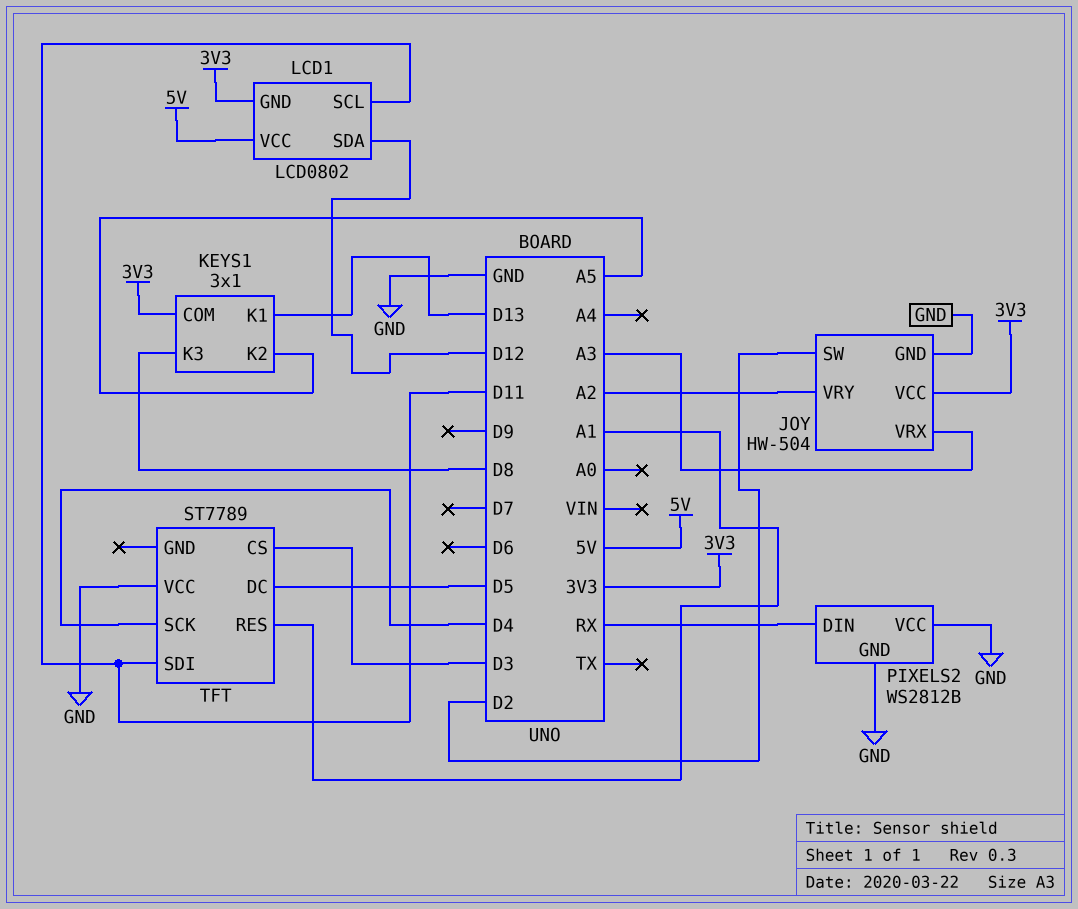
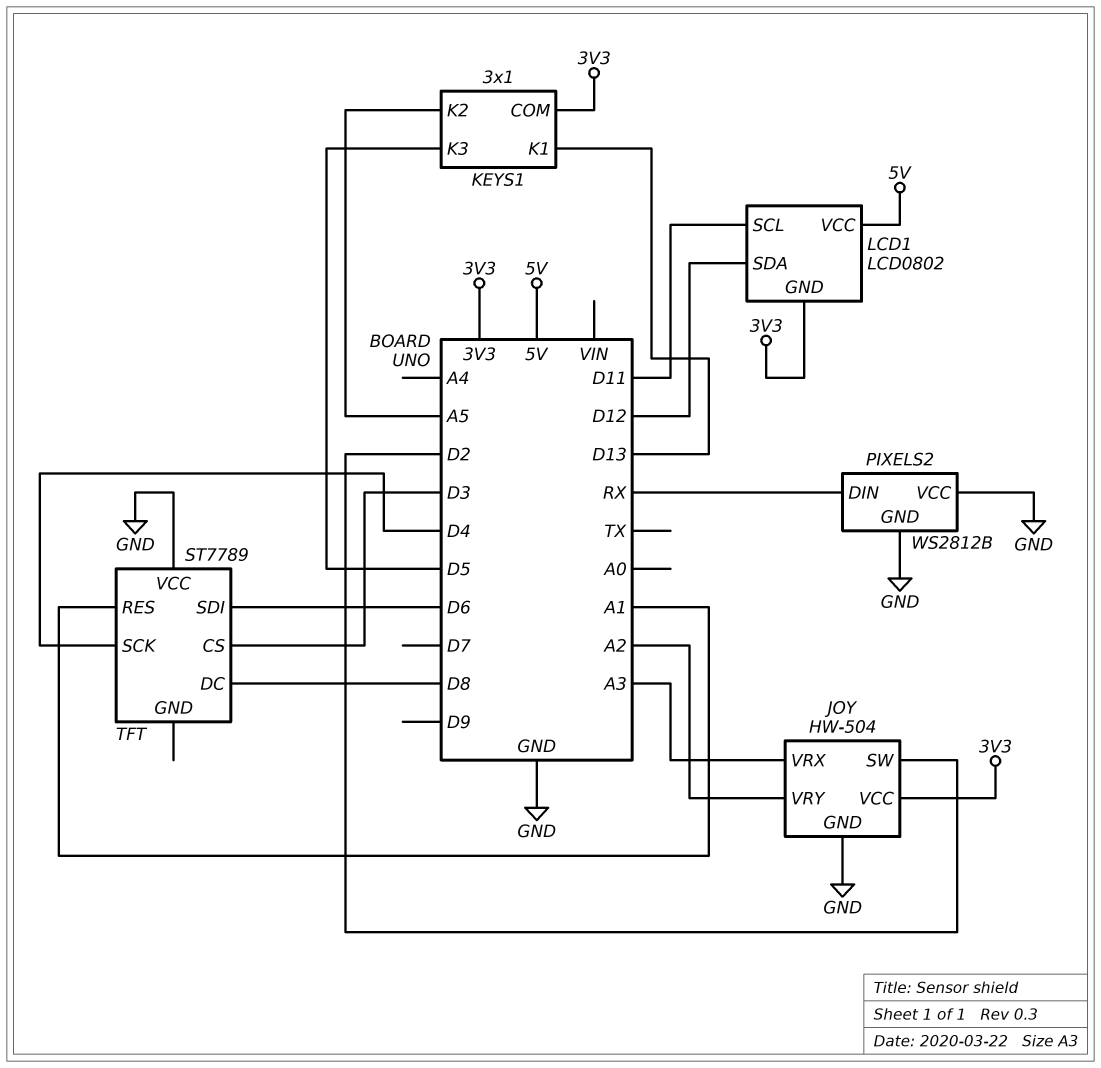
KEYS1 pin K3: D8 -> D5
TFT pin DC: D5 -> D8
TFT pin SDI: D11 -> D6

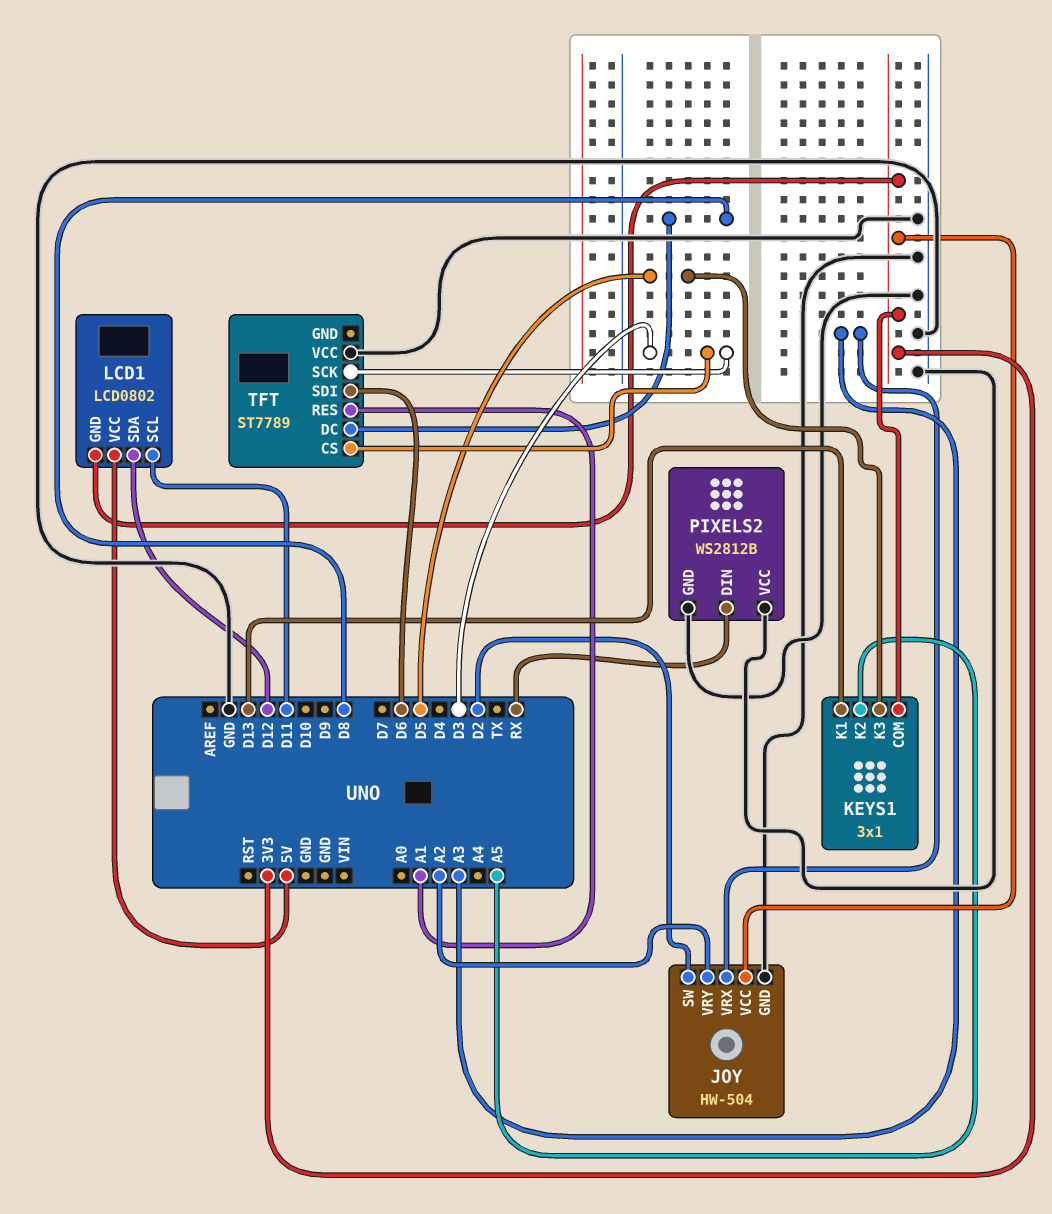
TFT pin SCK: D4 -> D3

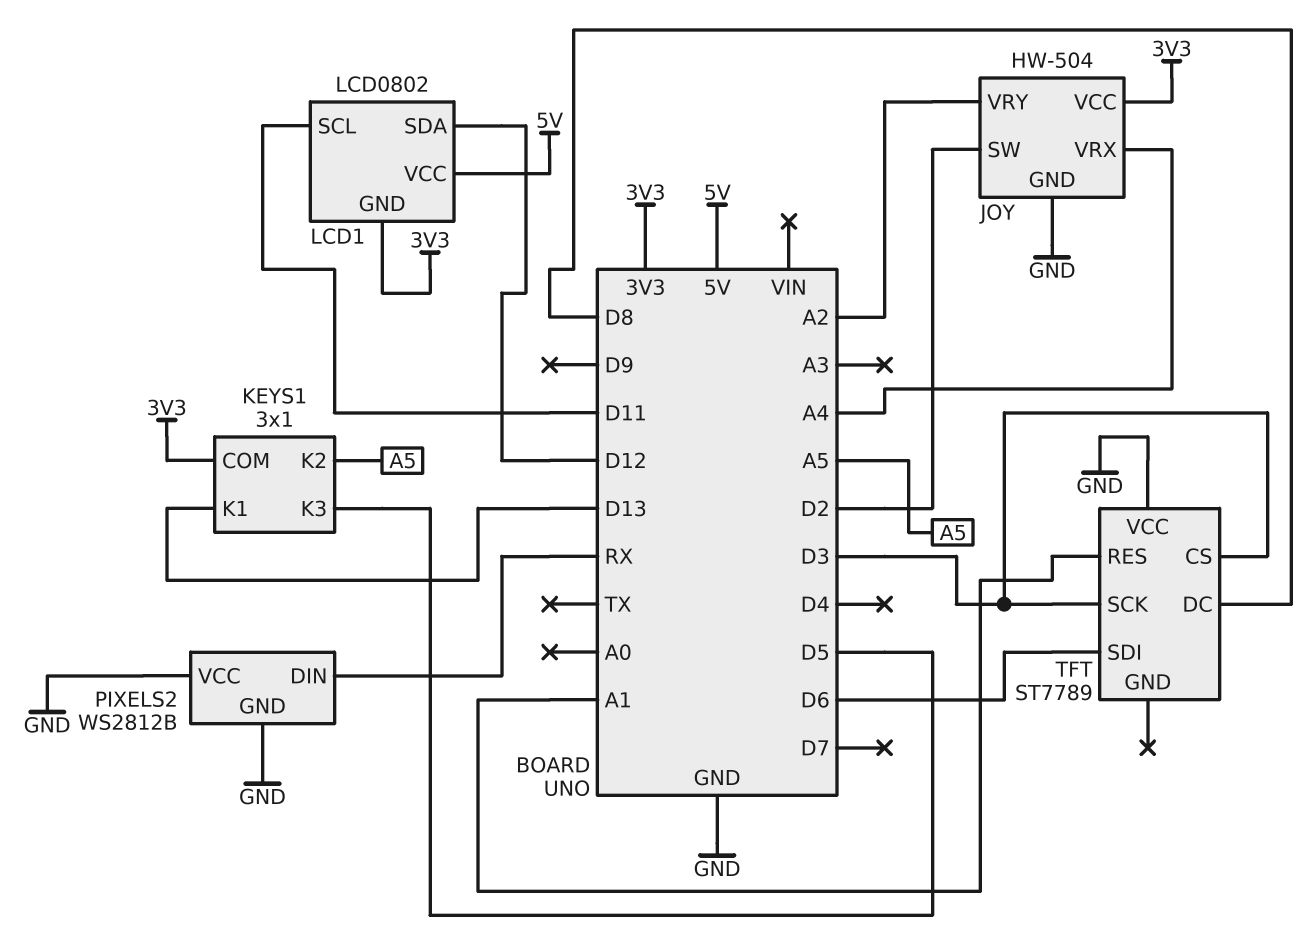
JOY pin VRX: A3 -> A4

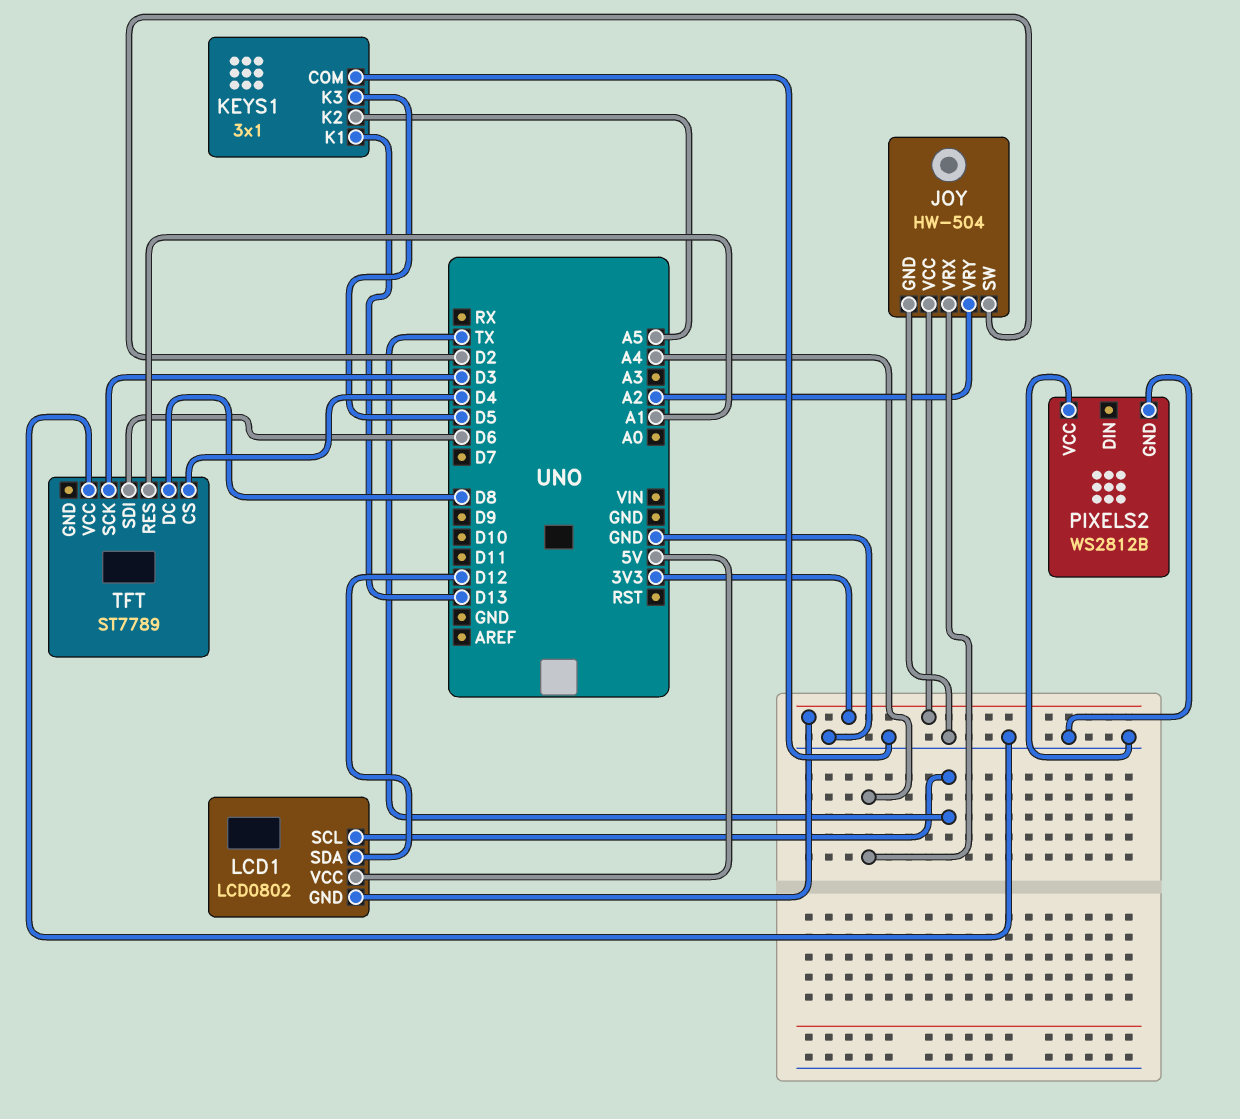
KEYS1 pin COM: 3V3 -> GND
LCD1 pin SCL: D11 -> TX
PIXELS2 pin DIN: RX -> none
TFT pin CS: D3 -> D4

